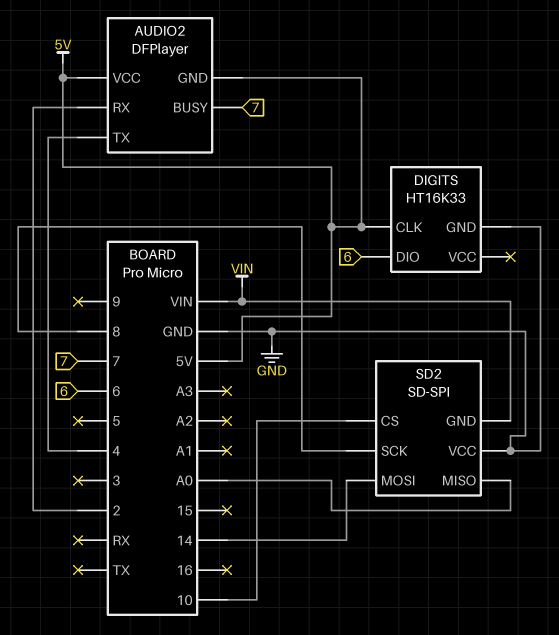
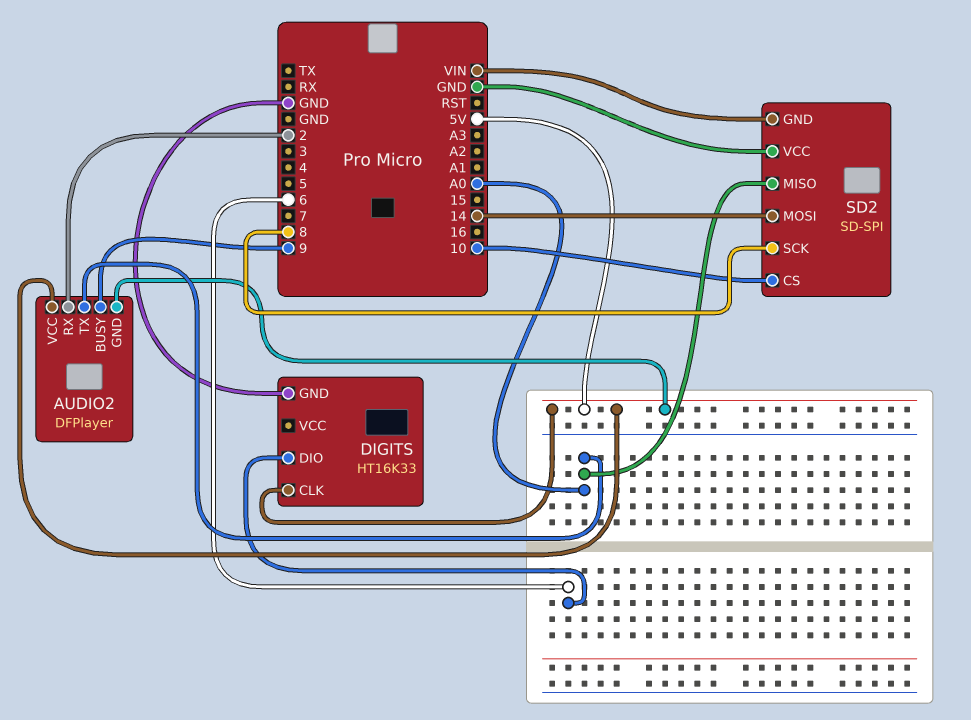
AUDIO2 pin BUSY: 7 -> 9
AUDIO2 pin TX: 4 -> A0

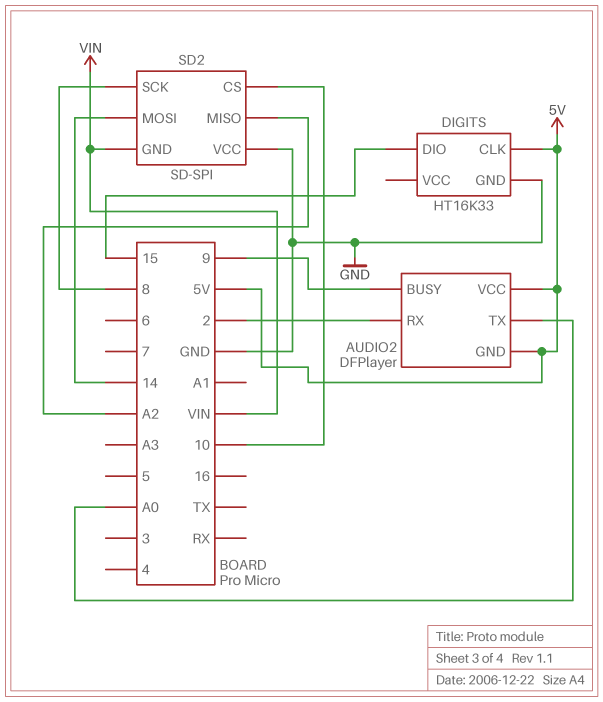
DIGITS pin DIO: 6 -> 15
SD2 pin MISO: A0 -> A2

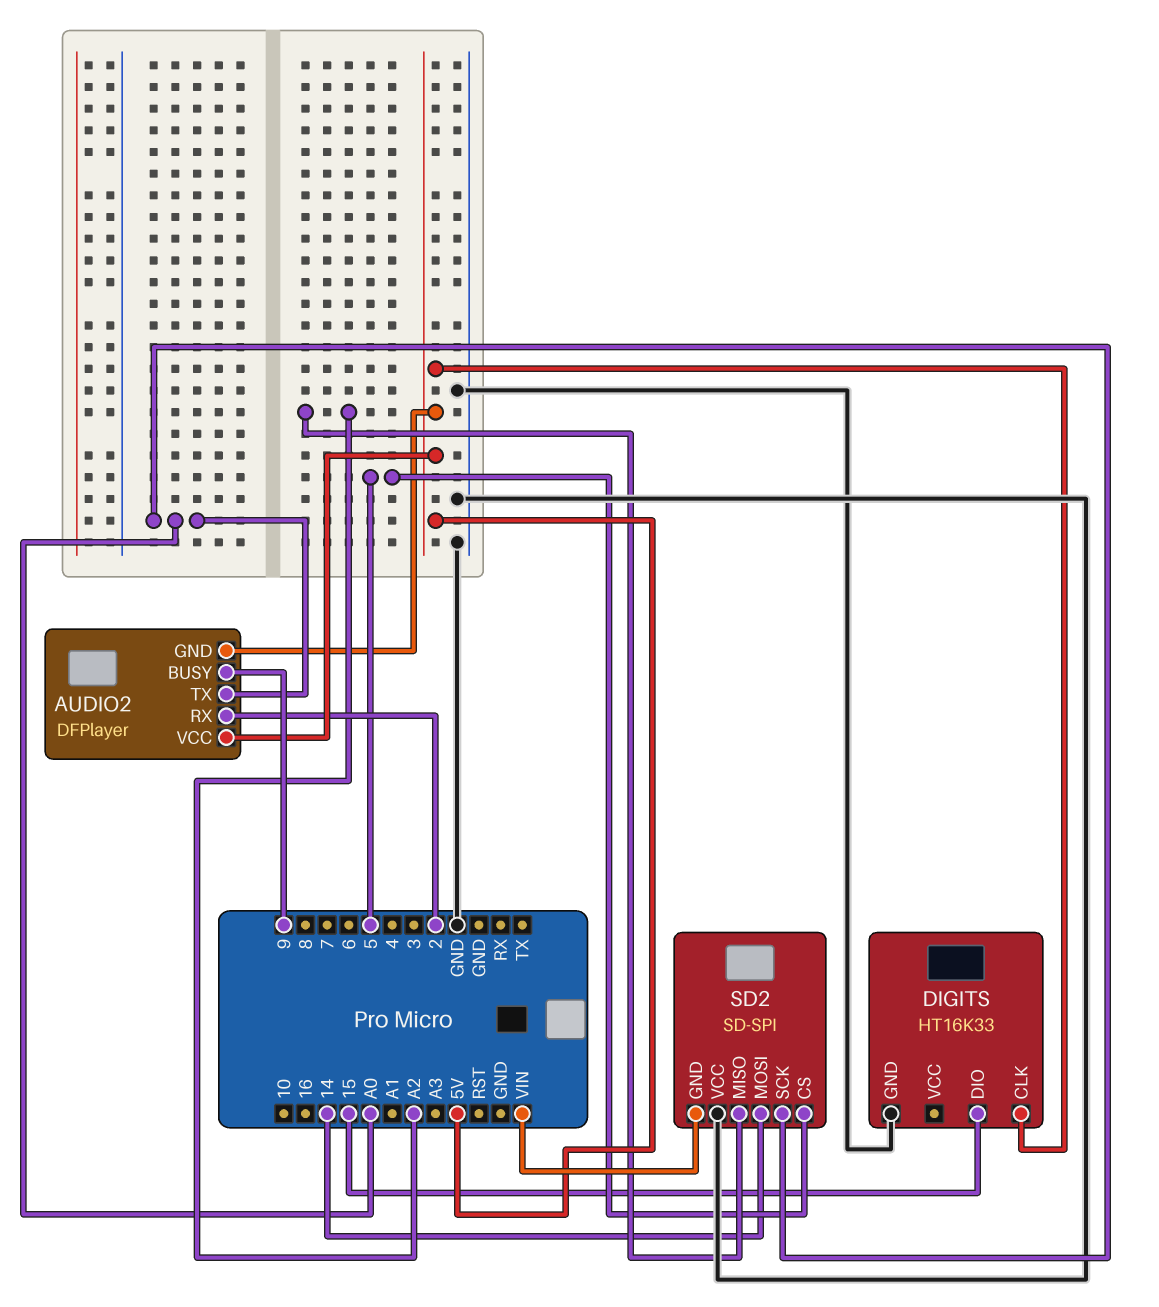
SD2 pin CS: 10 -> 5
SD2 pin SCK: 8 -> A0

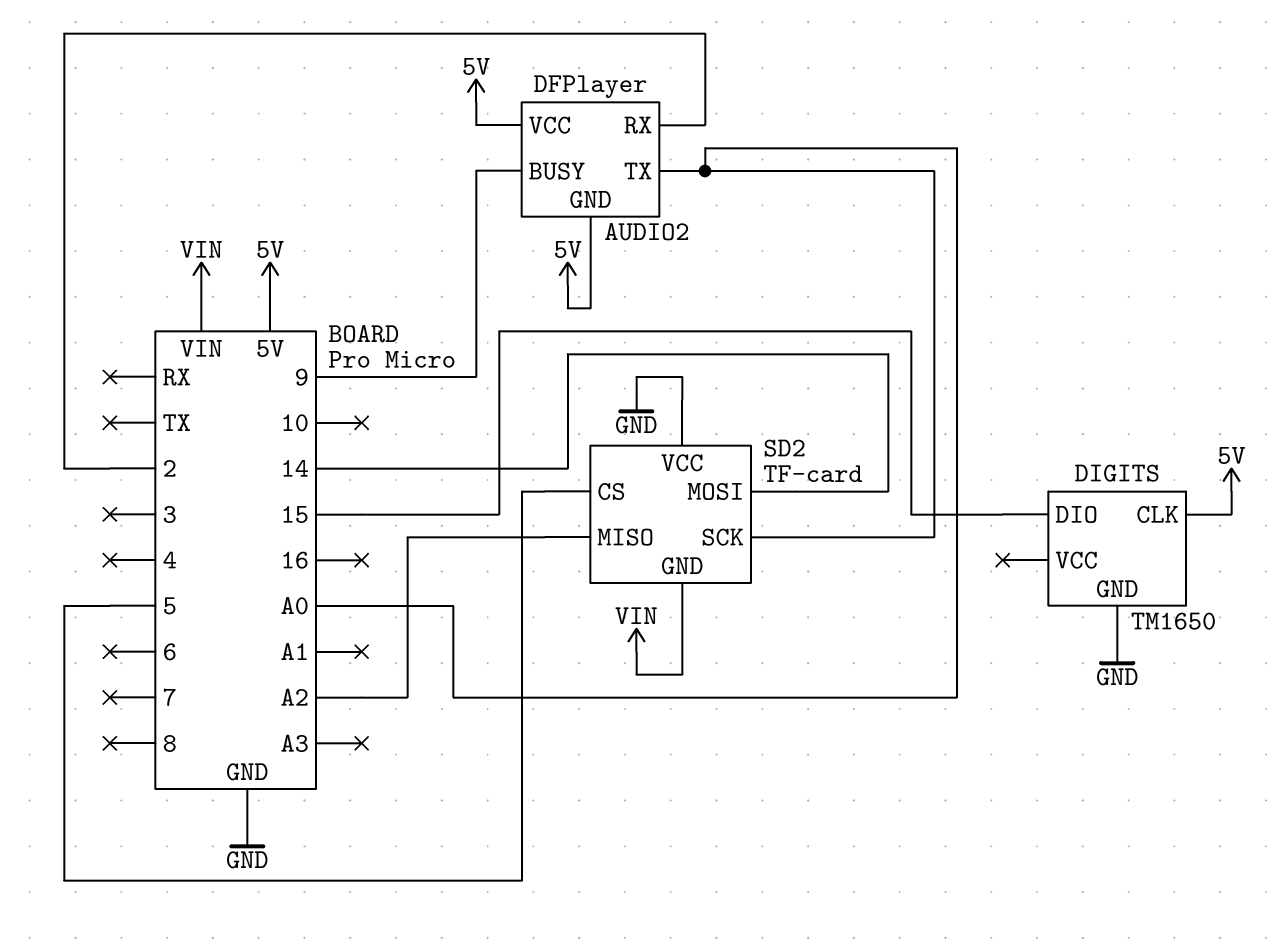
DIGITS: HT16K33 -> TM1650
SD2: SD-SPI -> TF-card

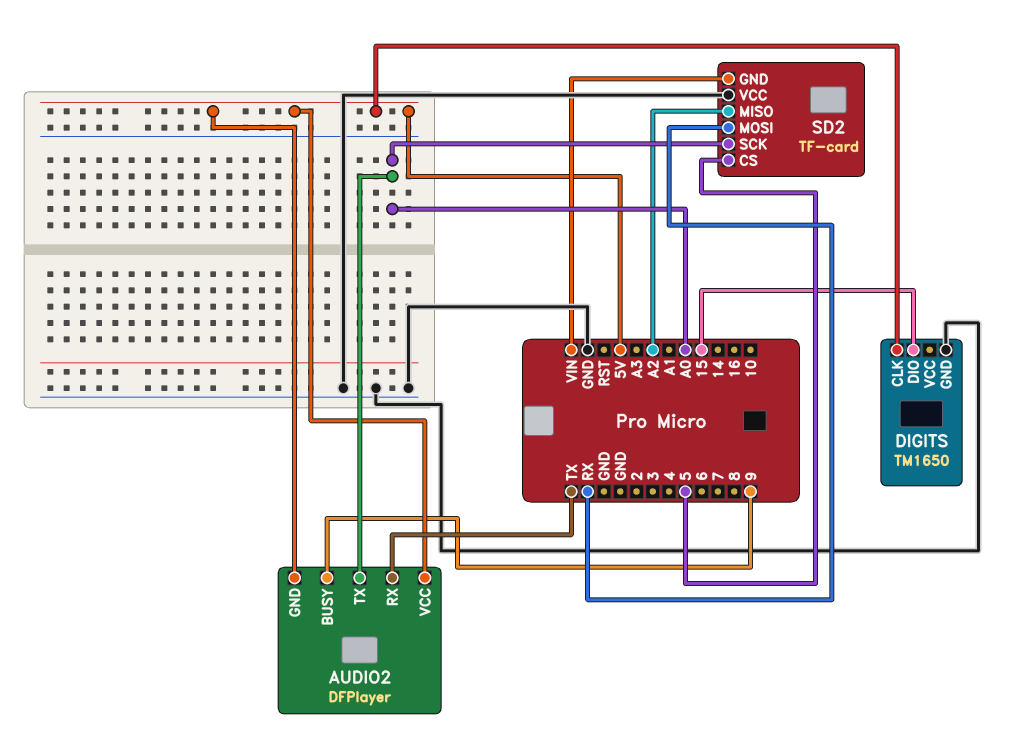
AUDIO2 pin RX: 2 -> TX
SD2 pin MOSI: 14 -> RX

